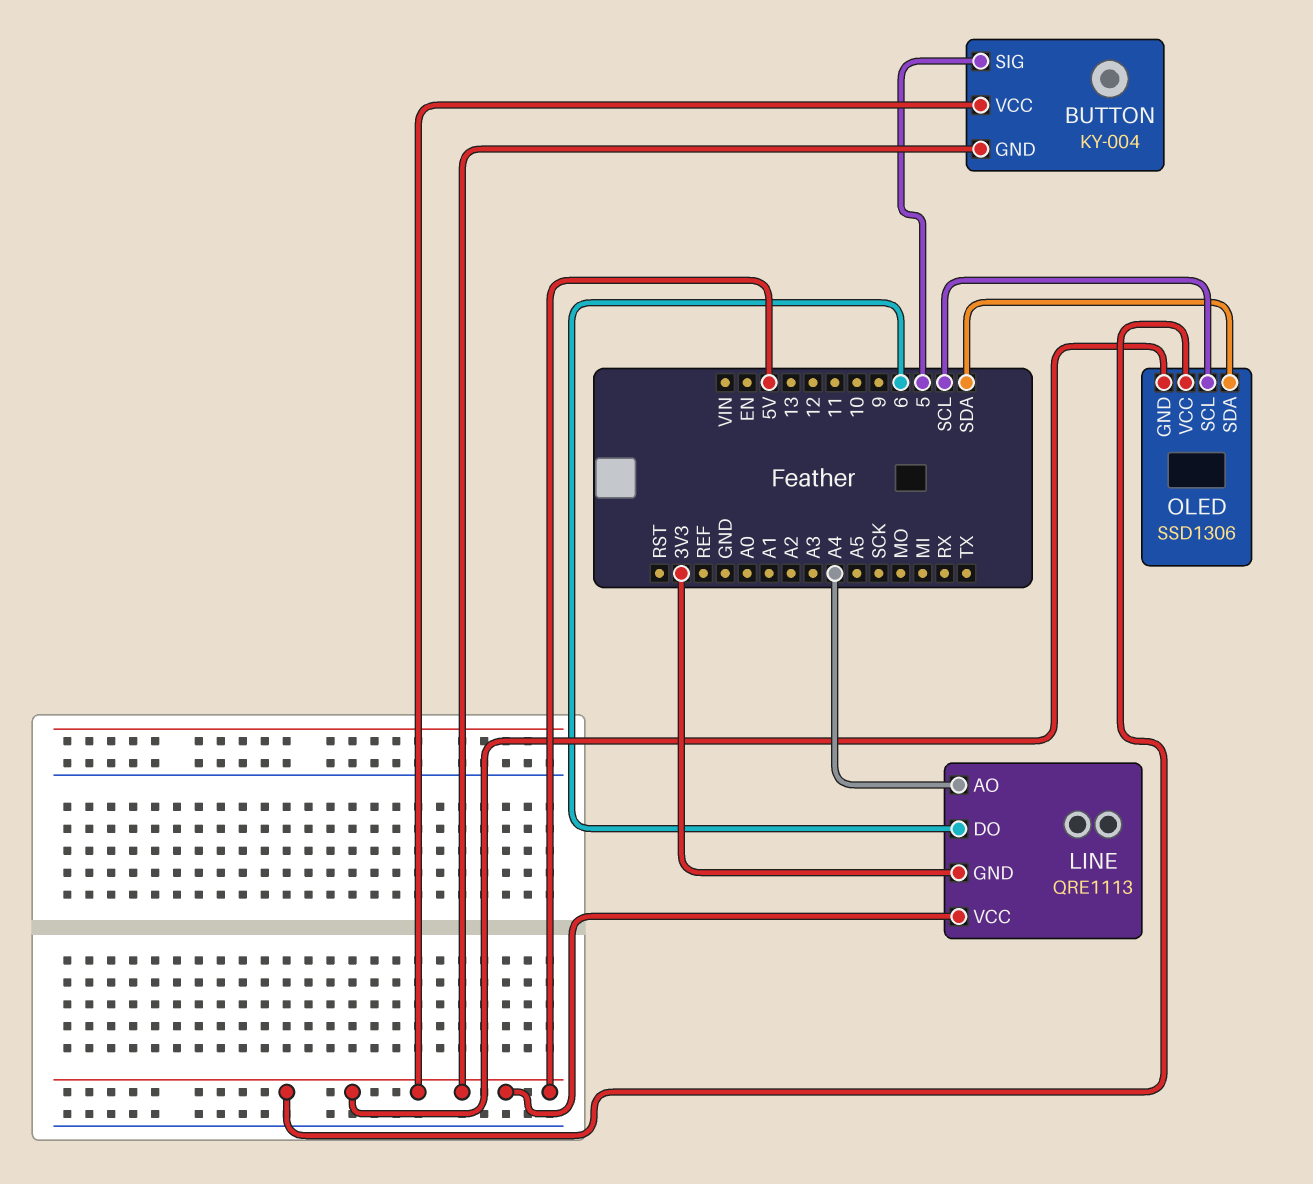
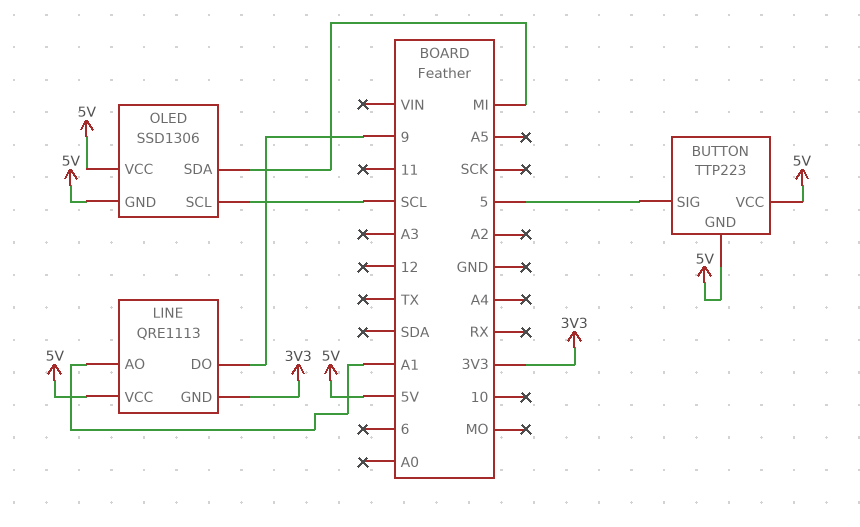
BUTTON: KY-004 -> TTP223
LINE pin AO: A4 -> A1
LINE pin DO: 6 -> 9
OLED pin SDA: SDA -> MI

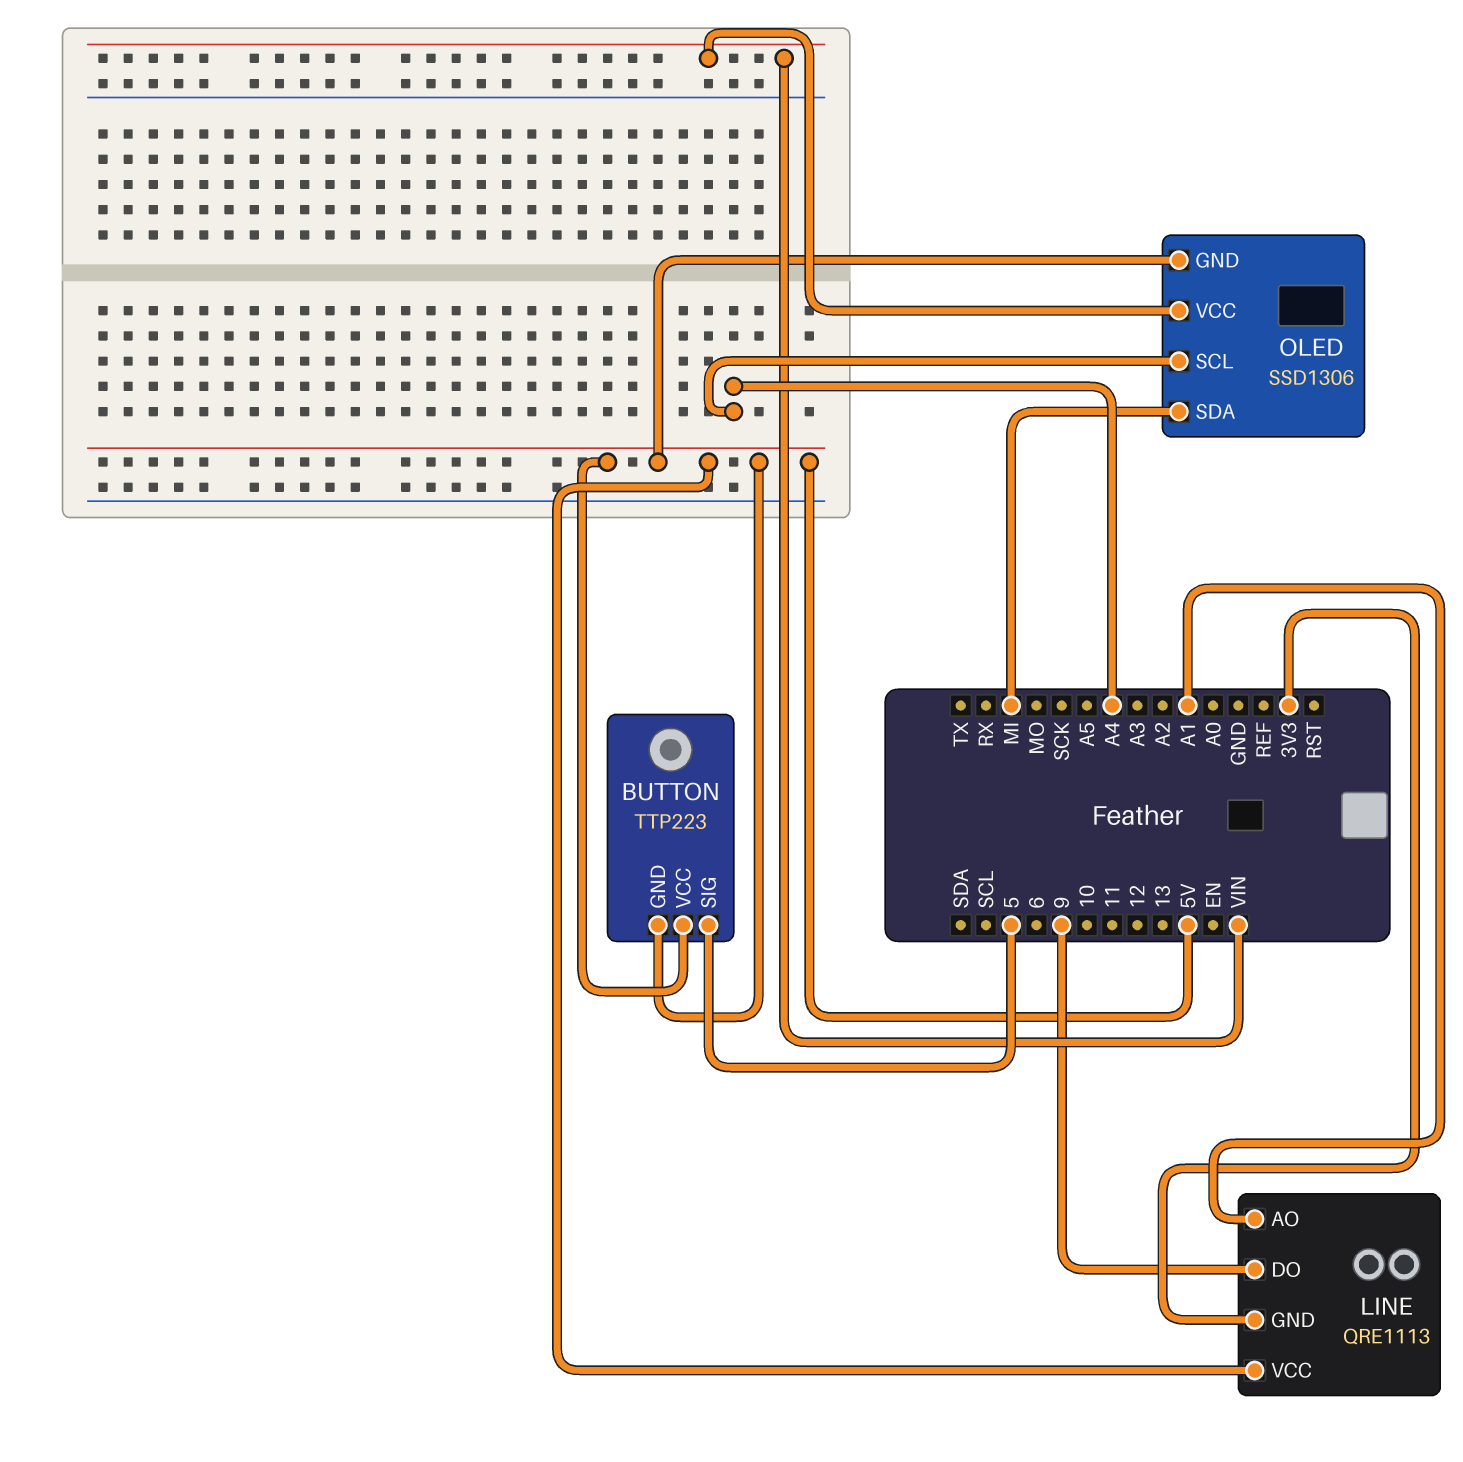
OLED pin SCL: SCL -> A4
OLED pin VCC: 5V -> VIN

